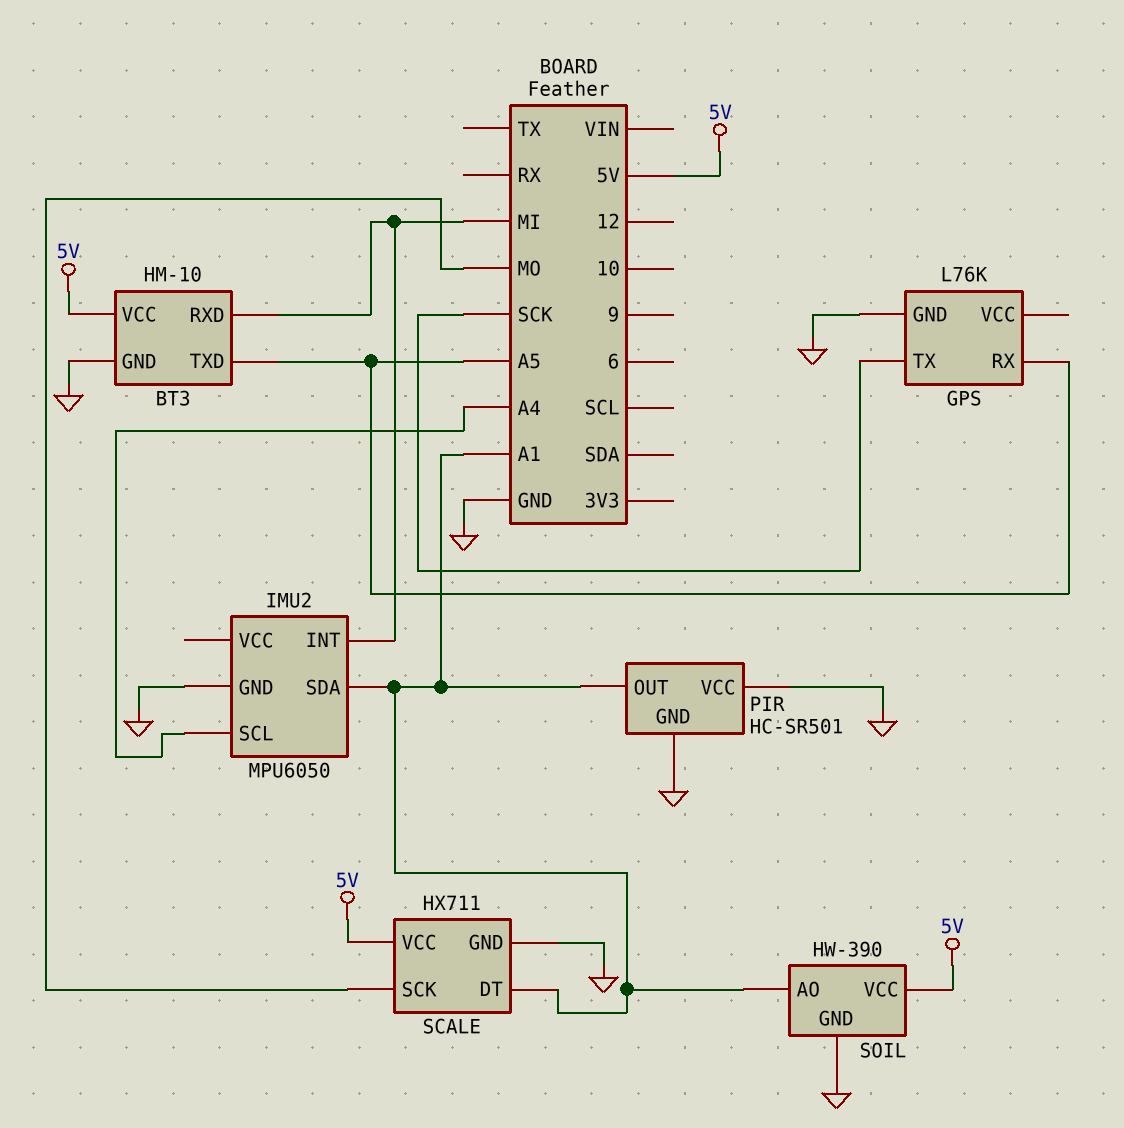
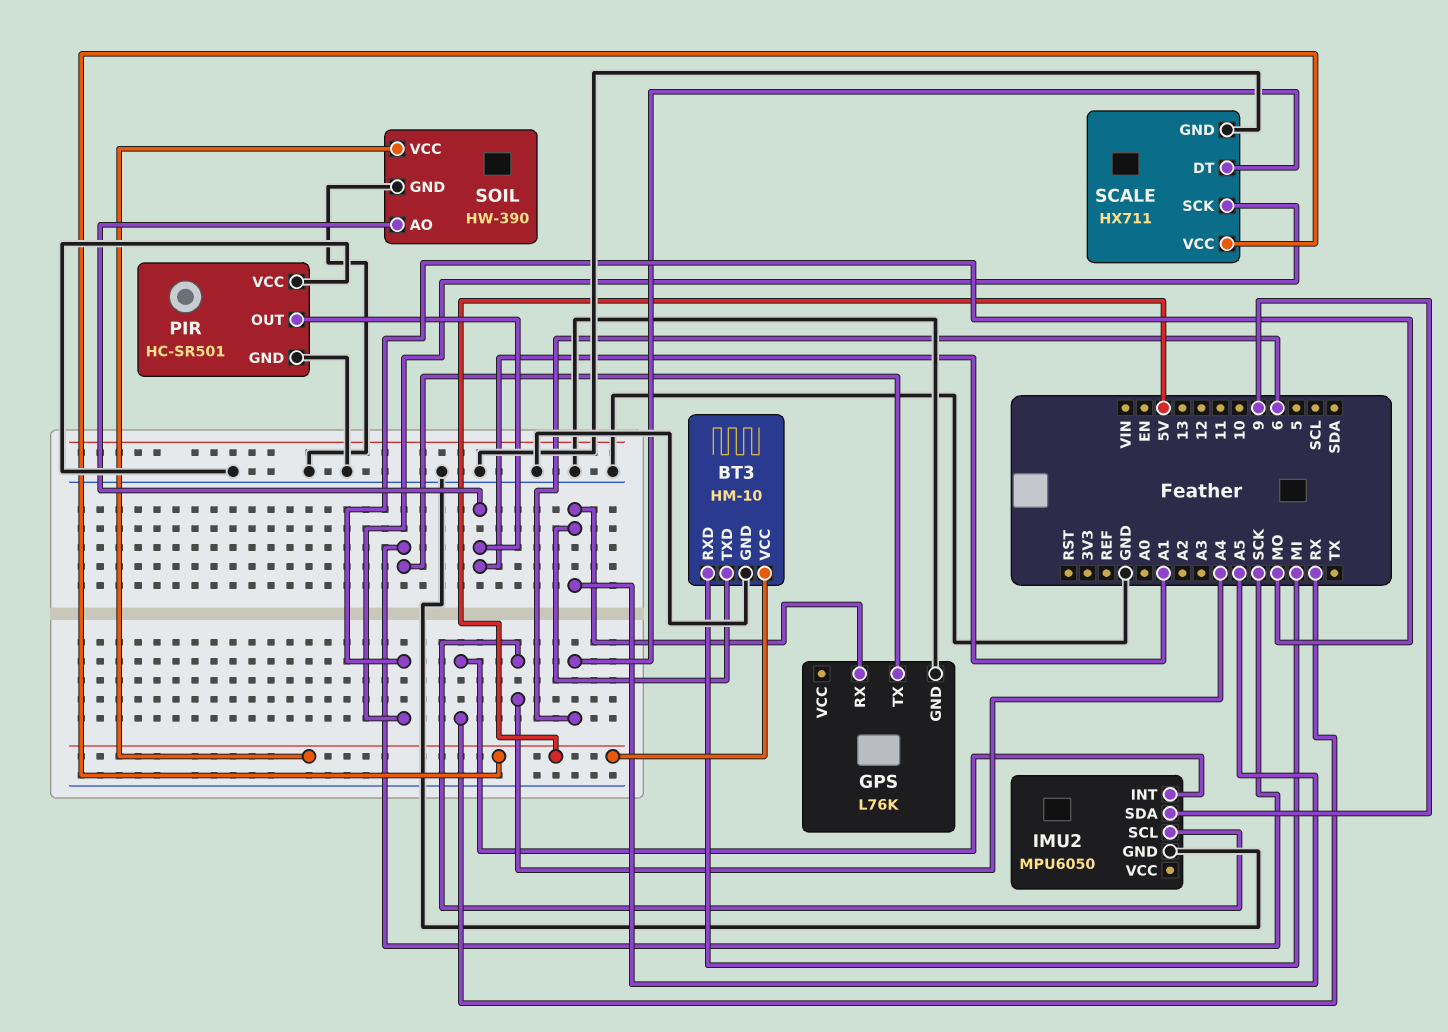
IMU2 pin INT: MI -> RX
IMU2 pin SDA: A1 -> 9
SCALE pin DT: A1 -> 6

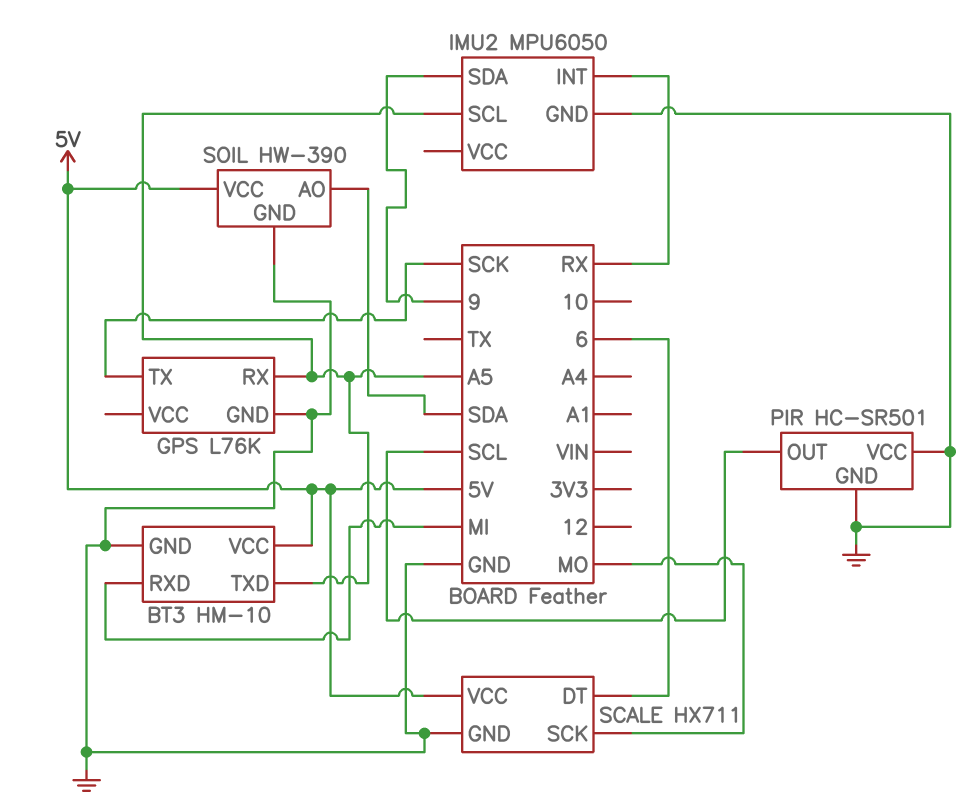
IMU2 pin SCL: A4 -> A5
PIR pin OUT: A1 -> SCL
SOIL pin AO: A1 -> SDA

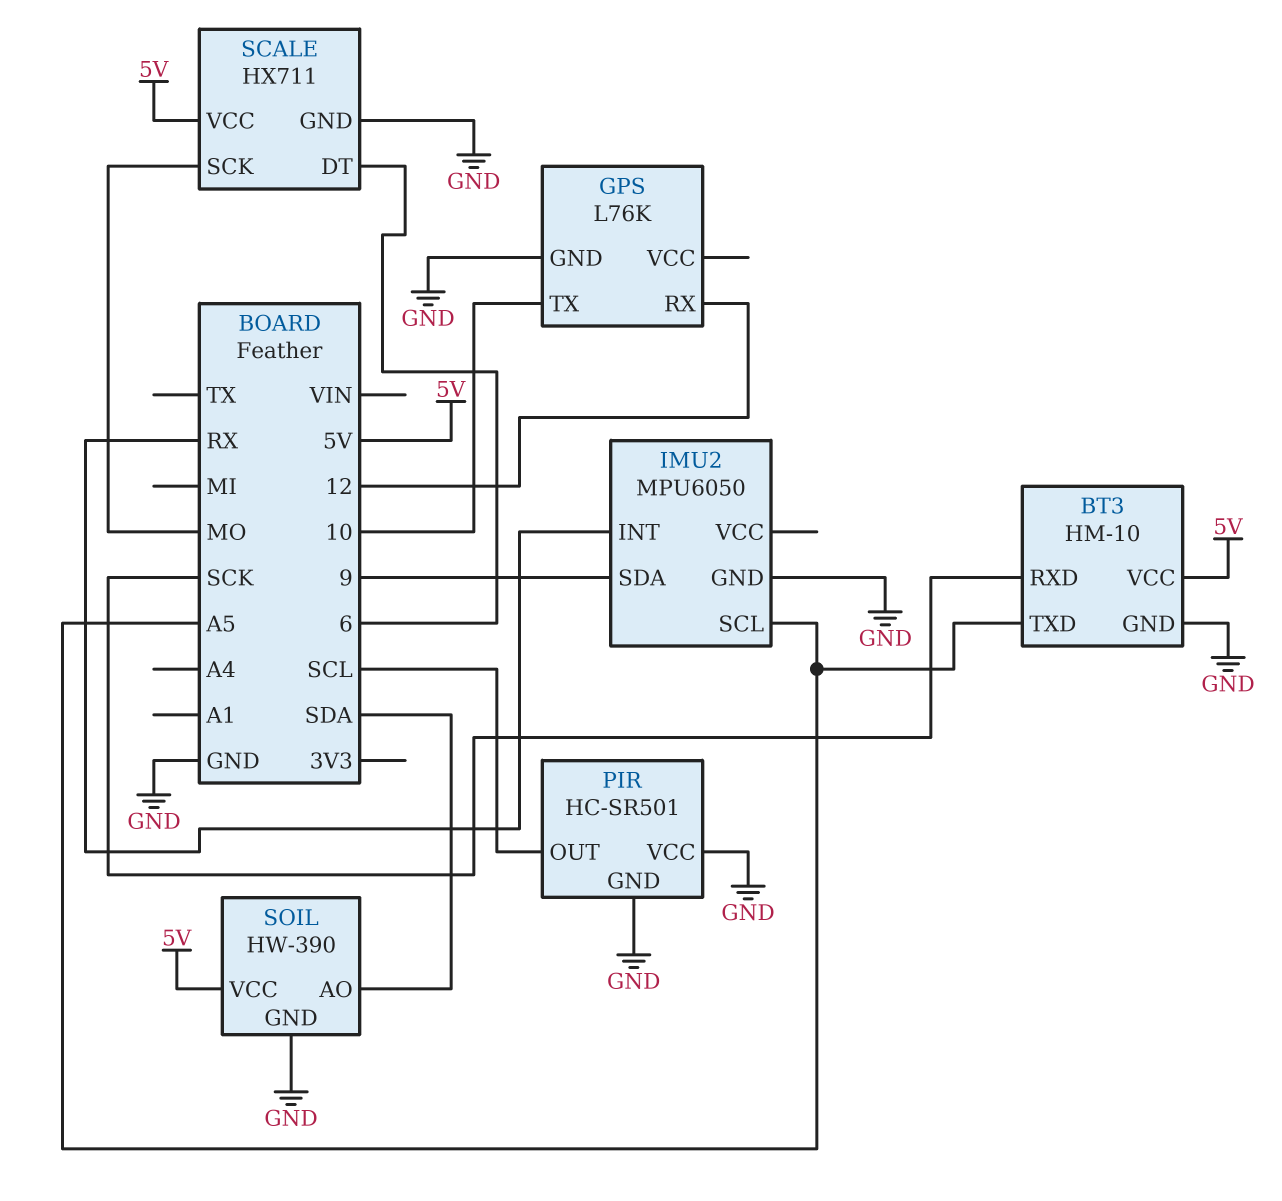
BT3 pin RXD: MI -> SCK
GPS pin RX: A5 -> 12
GPS pin TX: SCK -> 10

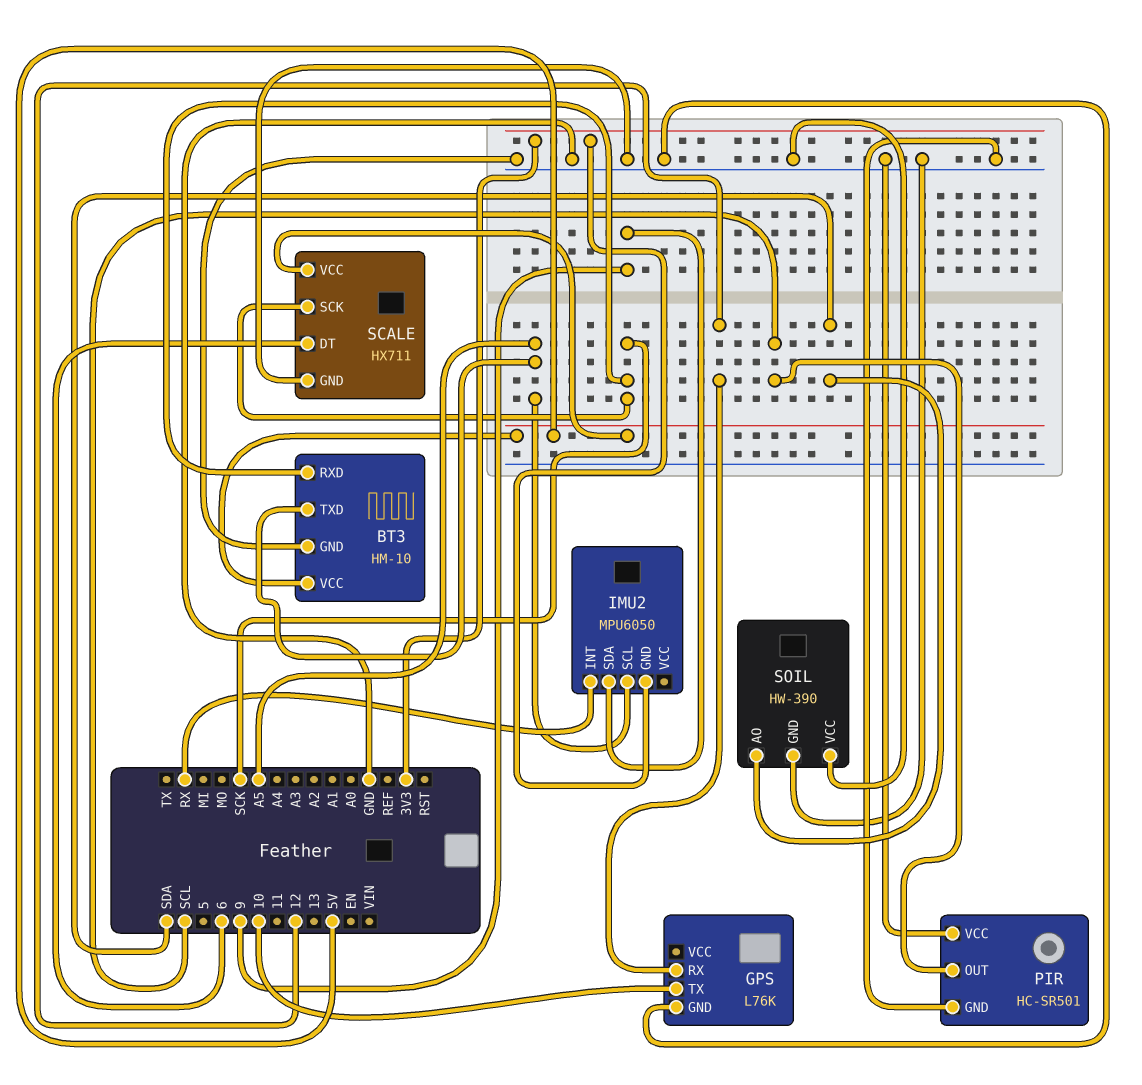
IMU2 pin GND: GND -> 3V3
SCALE pin SCK: MO -> SCK
SOIL pin VCC: 5V -> GND

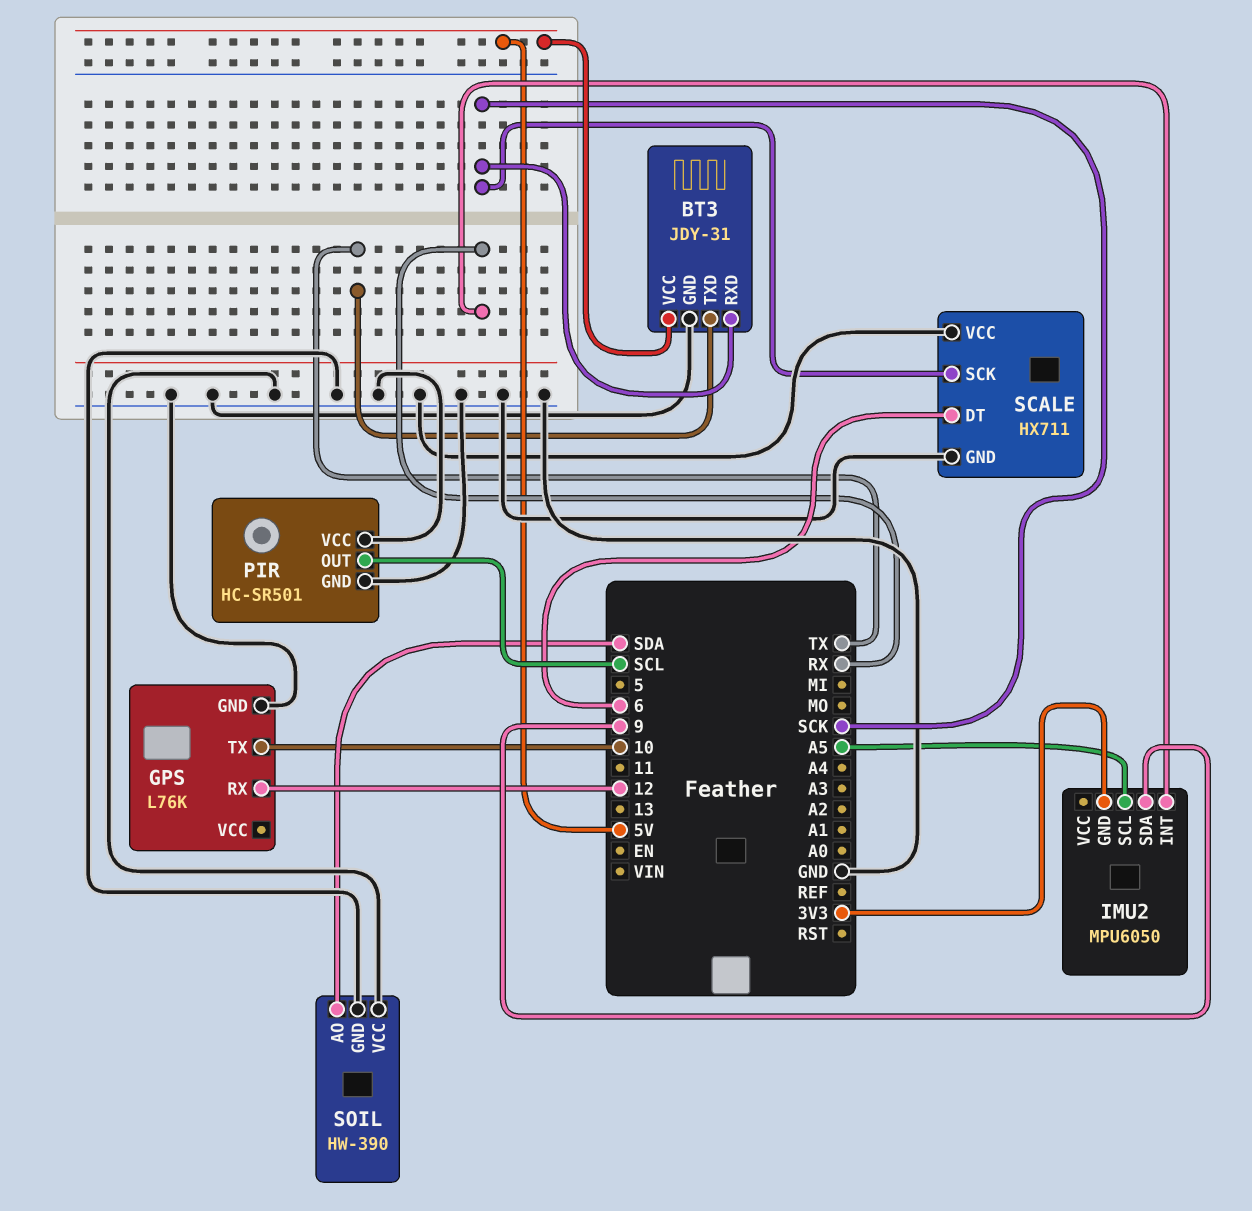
BT3: HM-10 -> JDY-31
BT3 pin TXD: A5 -> TX
SCALE pin VCC: 5V -> GND

